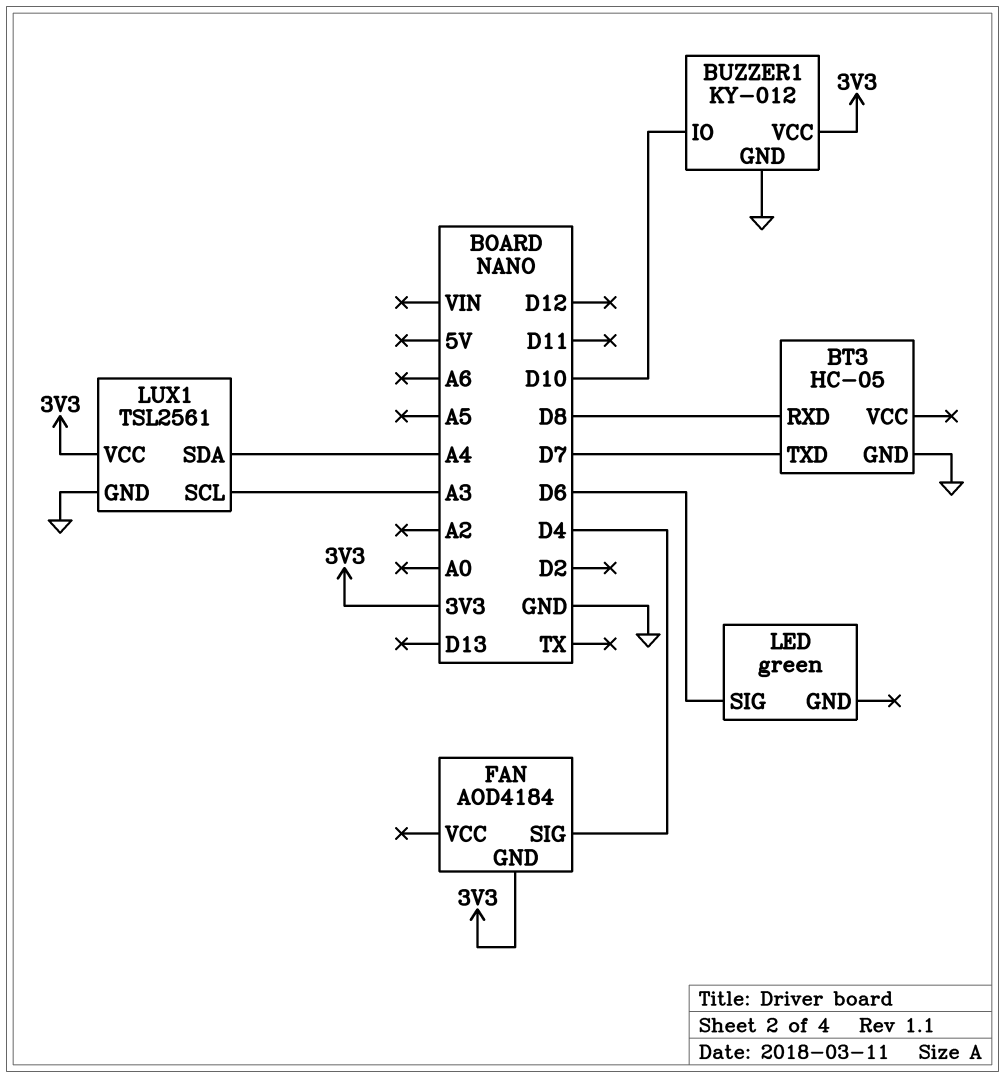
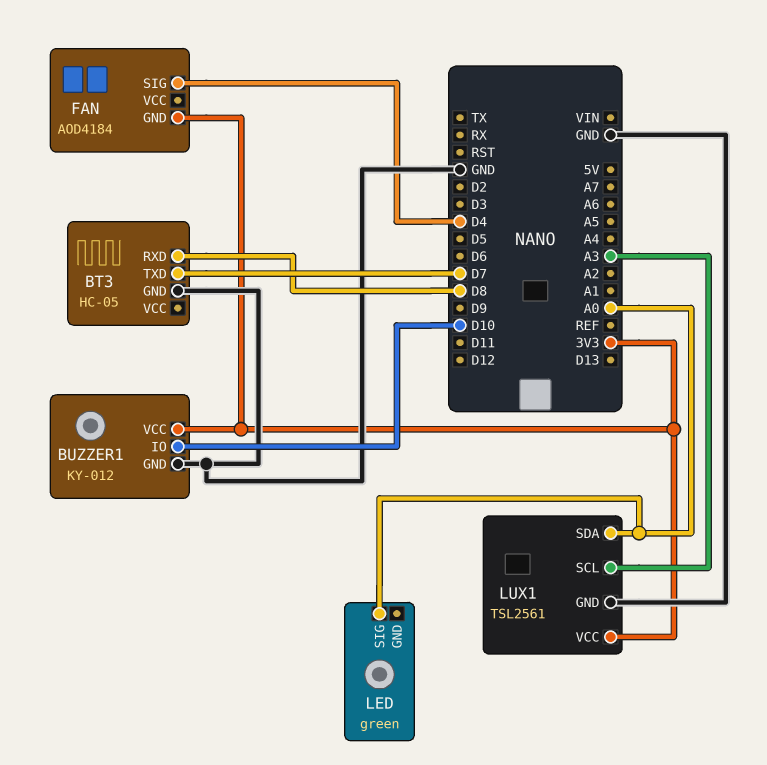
LED pin SIG: D6 -> A0
LUX1 pin SDA: A4 -> A0

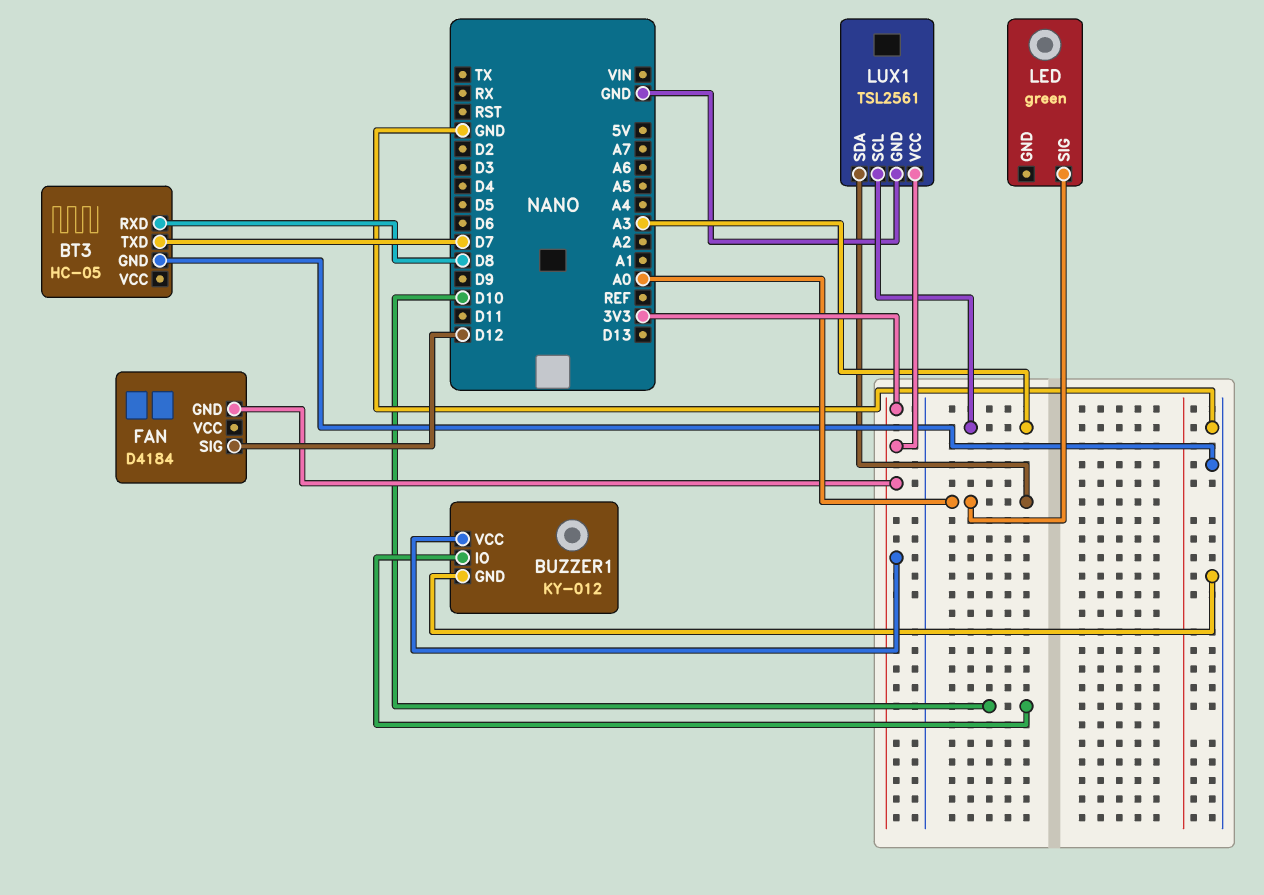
FAN: AOD4184 -> D4184
FAN pin SIG: D4 -> D12

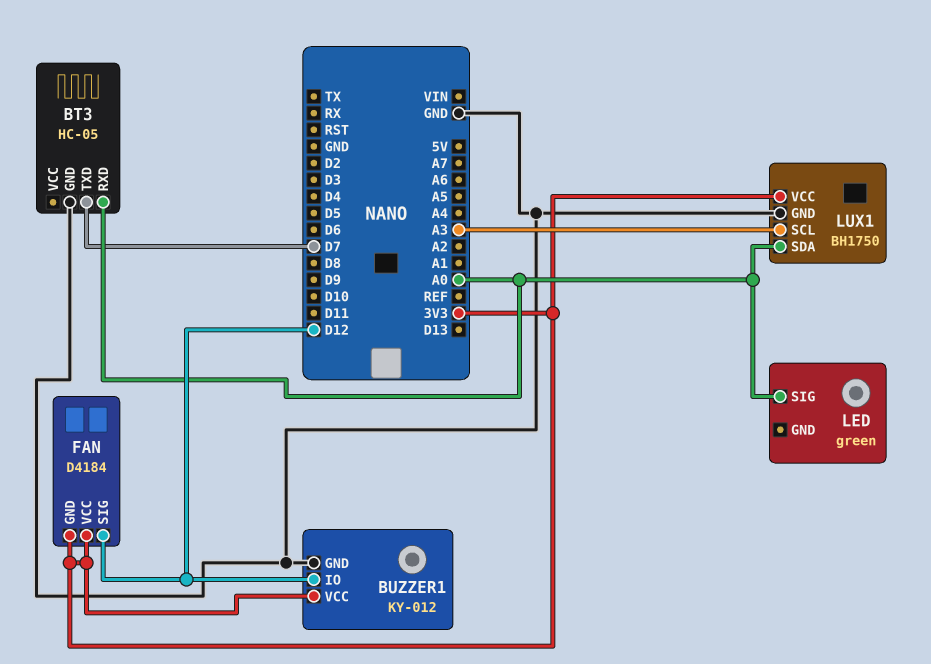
BT3 pin RXD: D8 -> A0
BUZZER1 pin IO: D10 -> D12
FAN pin VCC: none -> 3V3
LUX1: TSL2561 -> BH1750

